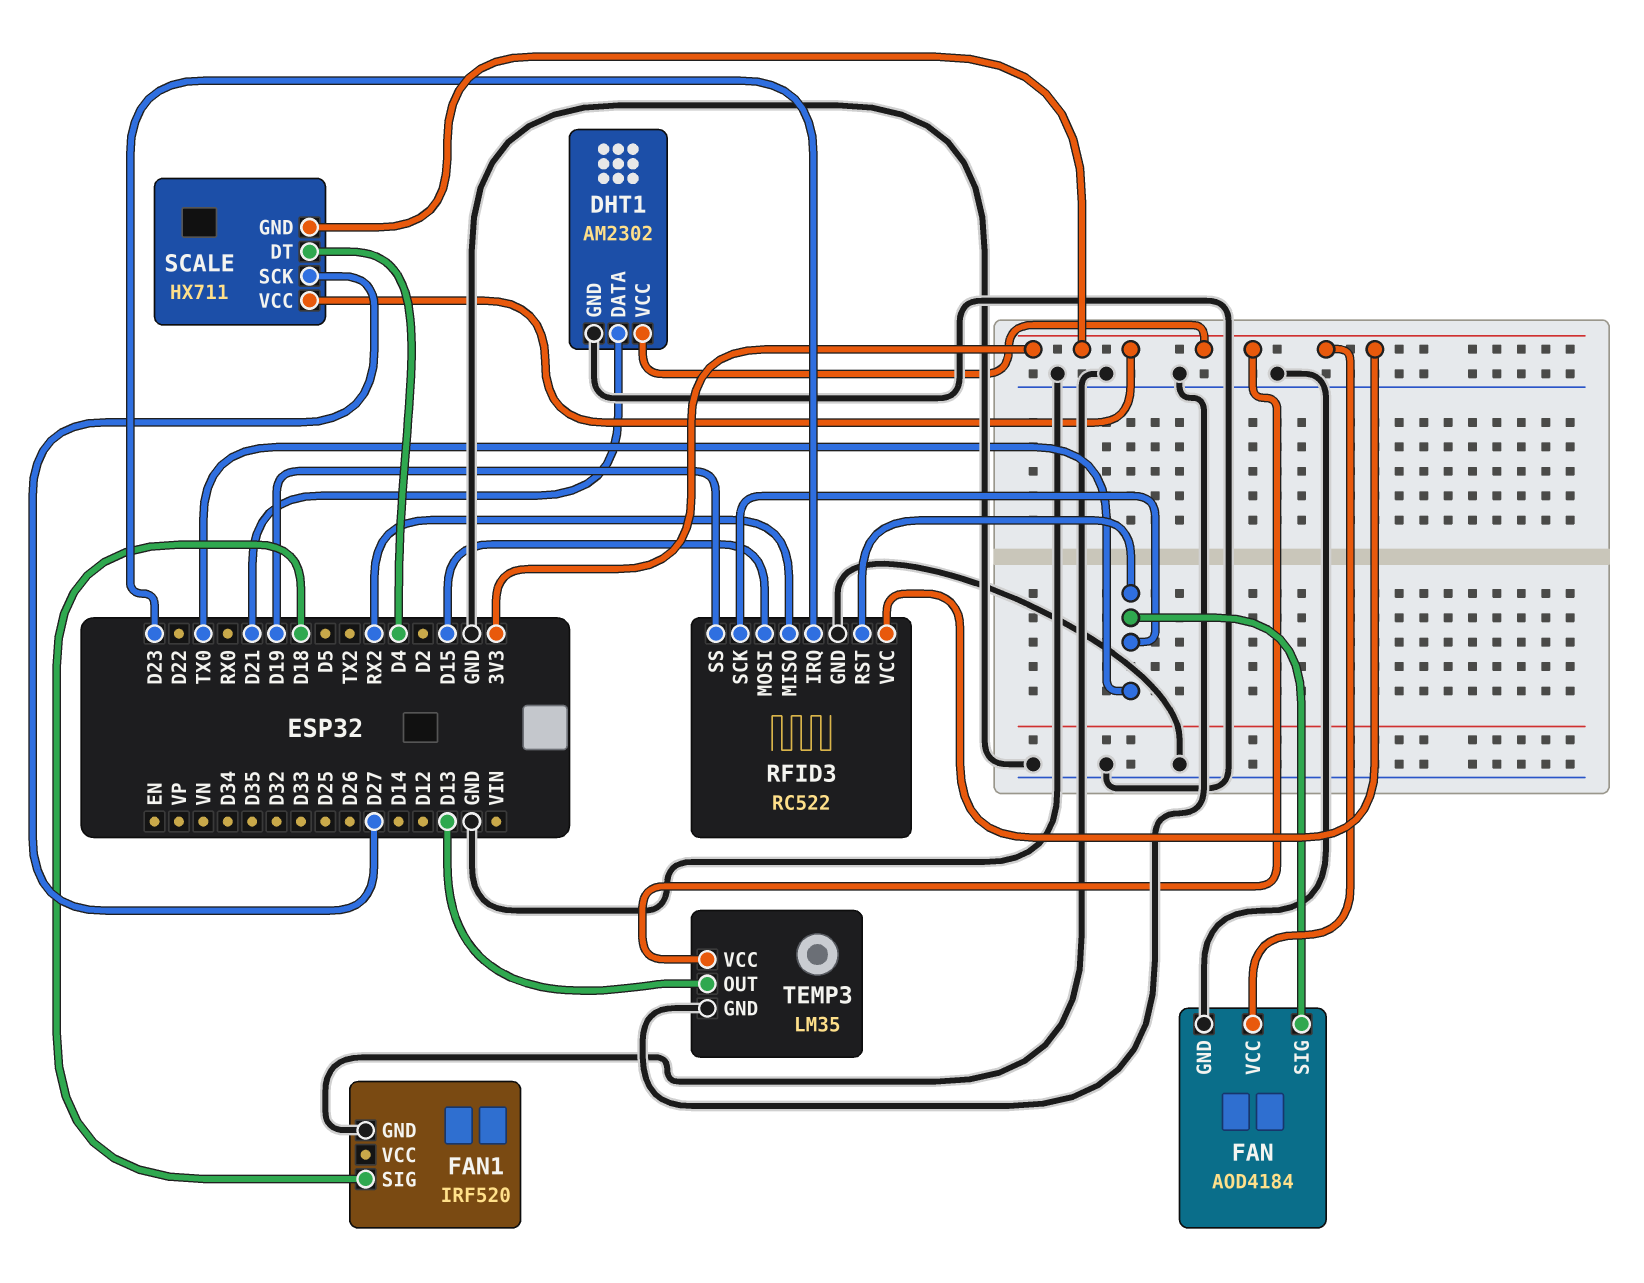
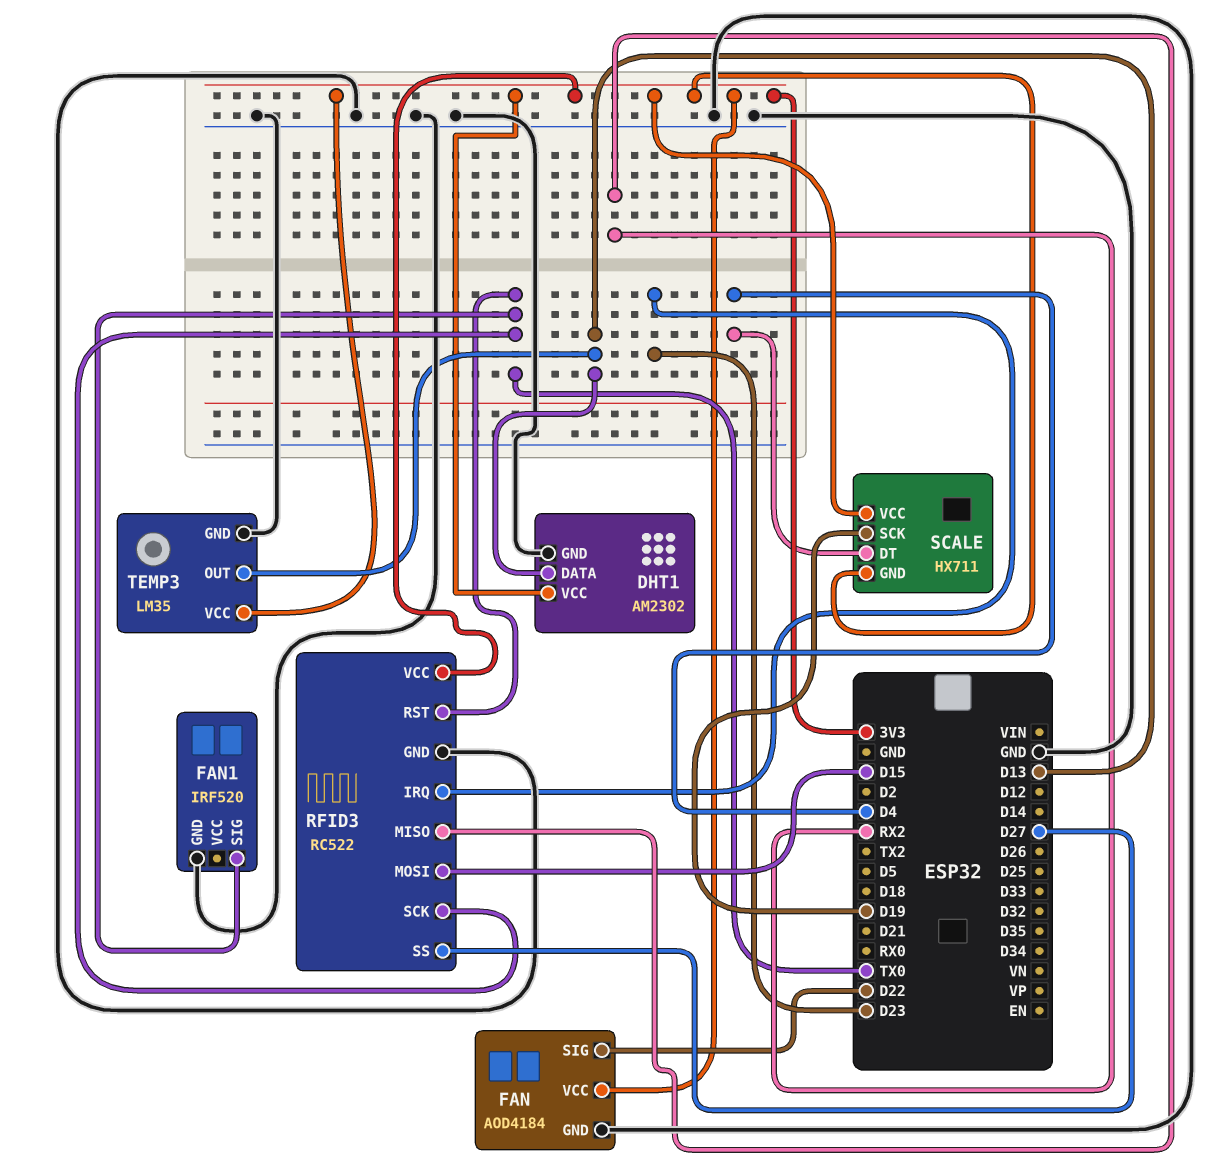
DHT1 pin DATA: D21 -> D13
FAN pin SIG: TX0 -> D22
FAN1 pin SIG: D18 -> TX0
RFID3 pin SS: D19 -> D27
SCALE pin SCK: D27 -> D19

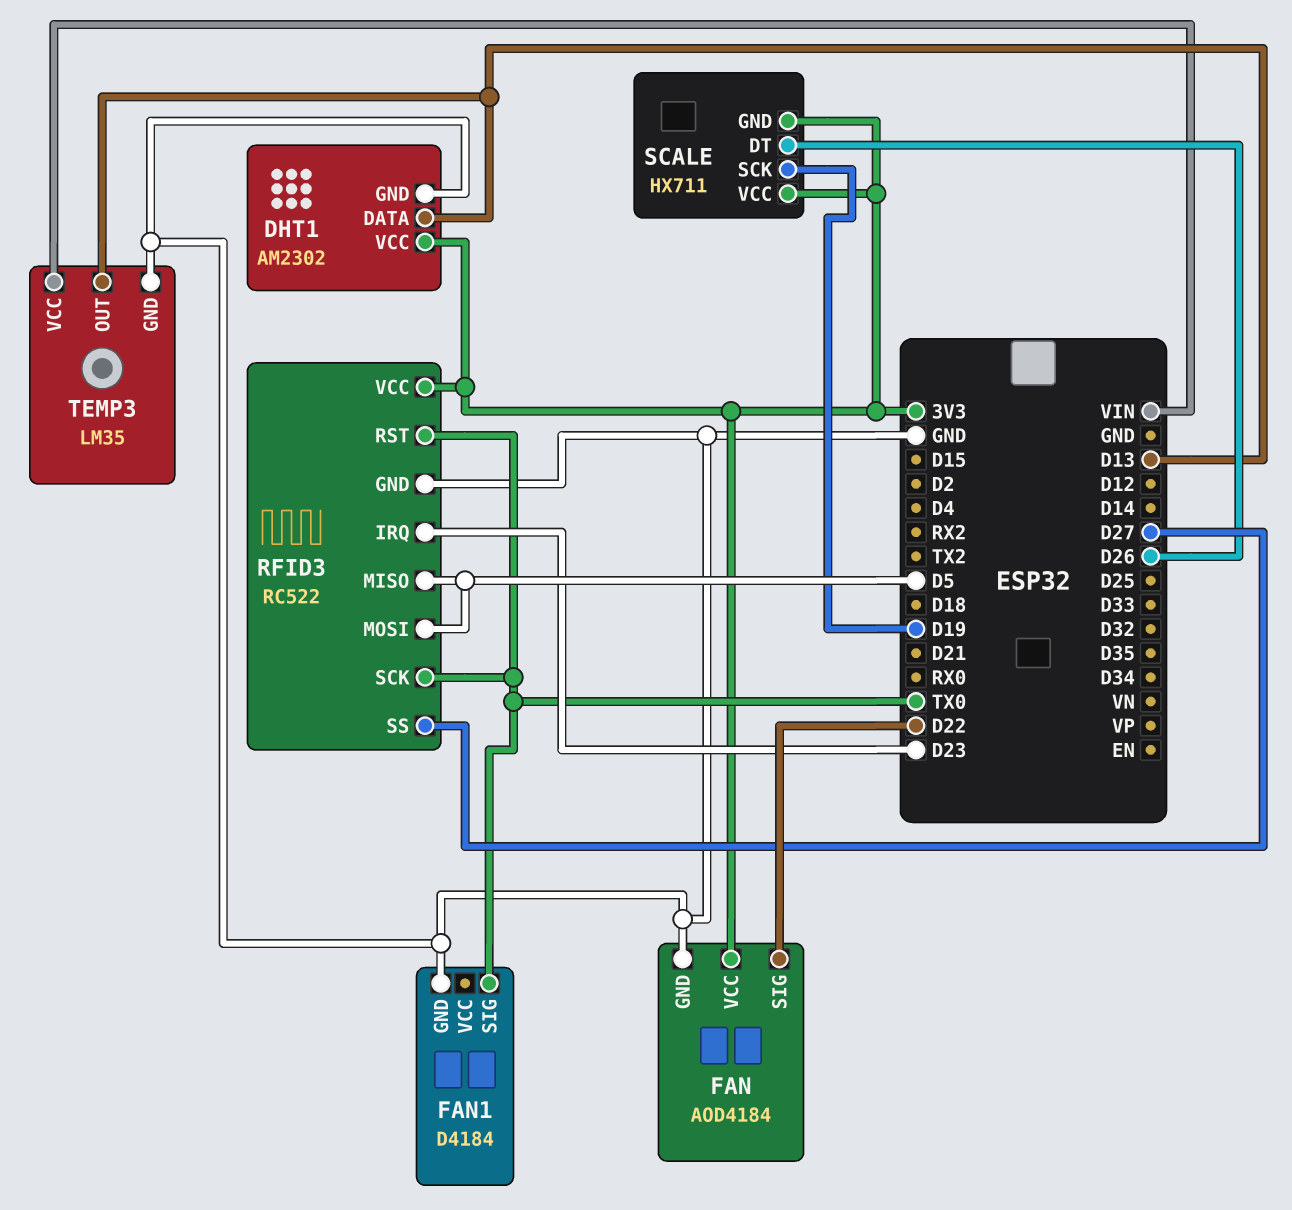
FAN1: IRF520 -> D4184
RFID3 pin MISO: RX2 -> D5
RFID3 pin MOSI: D15 -> D5
SCALE pin DT: D4 -> D26
TEMP3 pin VCC: 3V3 -> VIN

